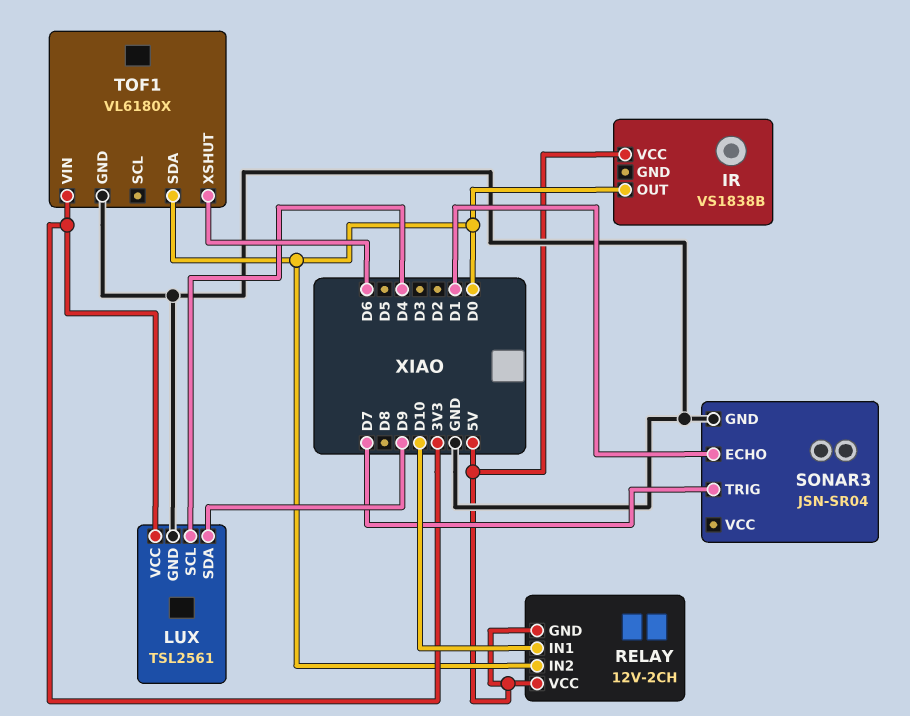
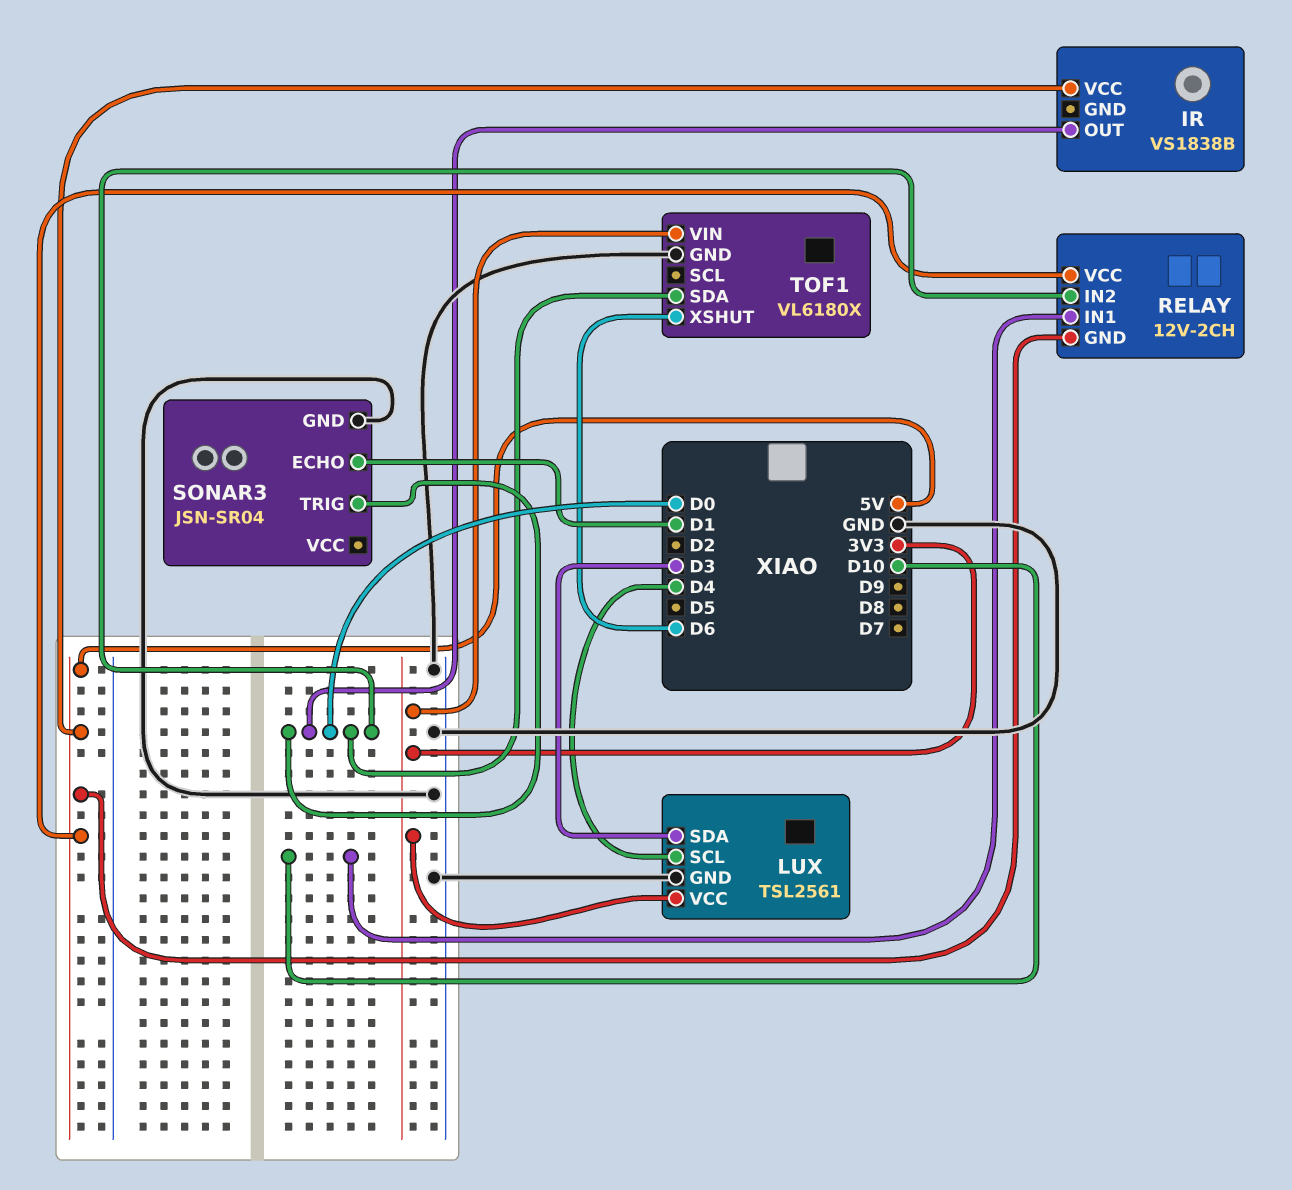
LUX pin SDA: D9 -> D3
SONAR3 pin TRIG: D7 -> D0

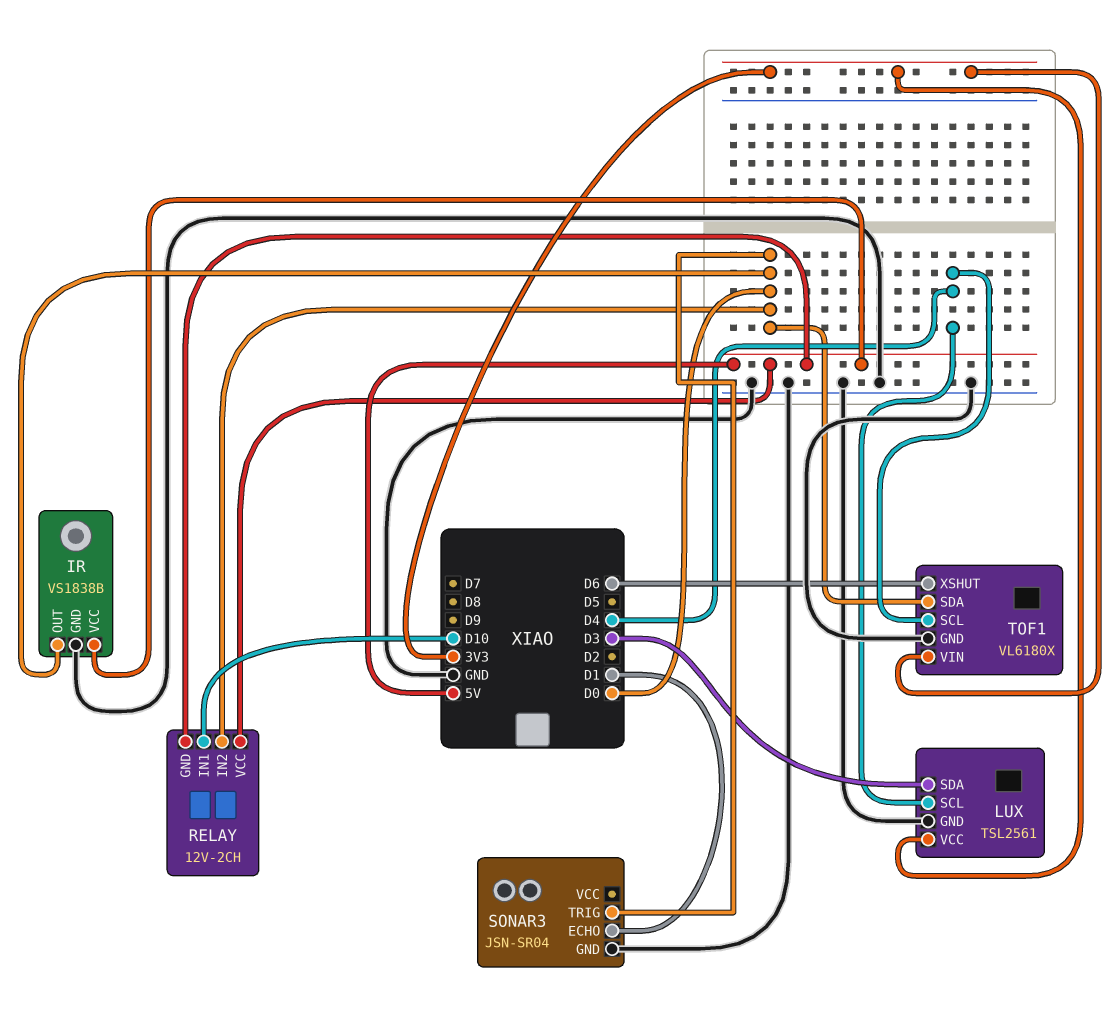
IR pin GND: none -> GND
TOF1 pin SCL: none -> D4

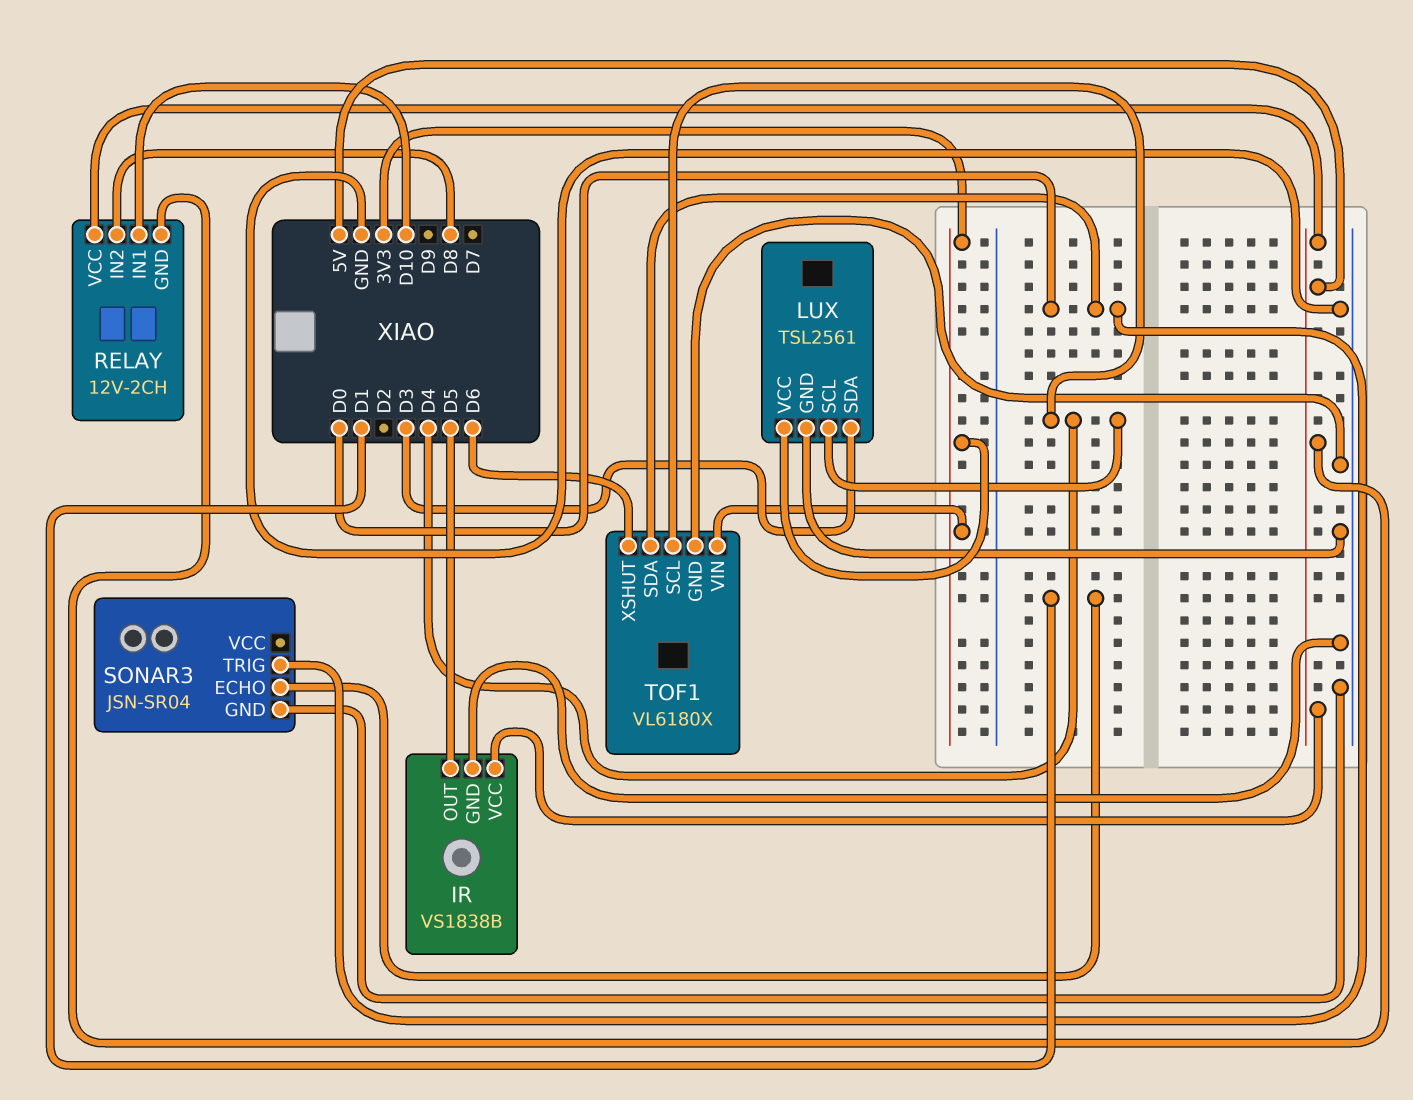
IR pin OUT: D0 -> D5
RELAY pin IN2: D0 -> D8

